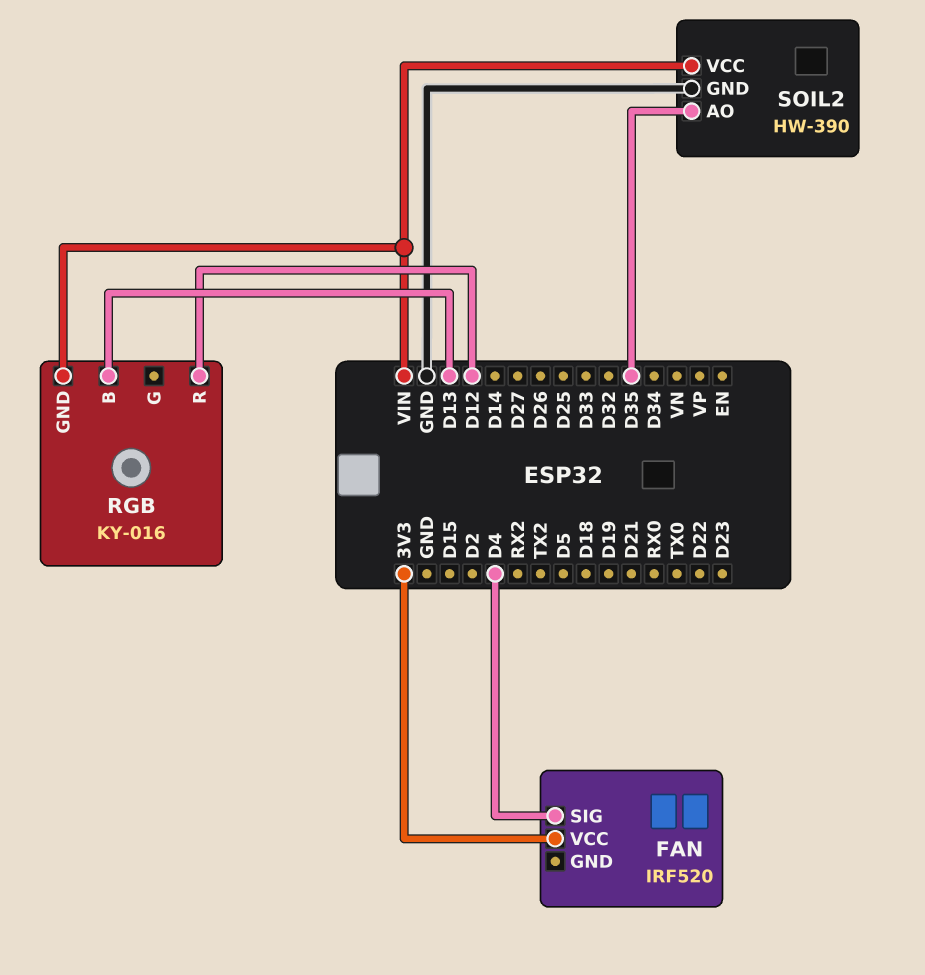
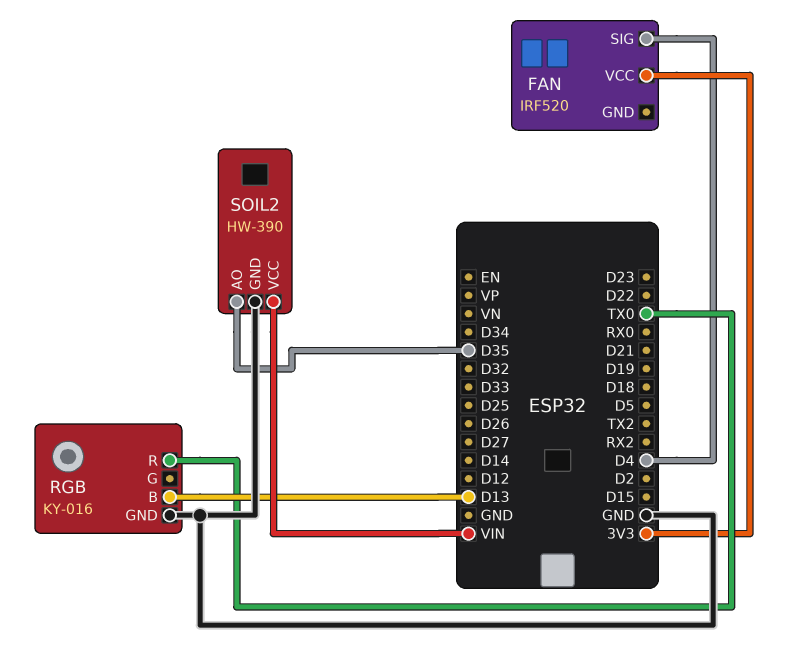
RGB pin GND: VIN -> GND
RGB pin R: D12 -> TX0

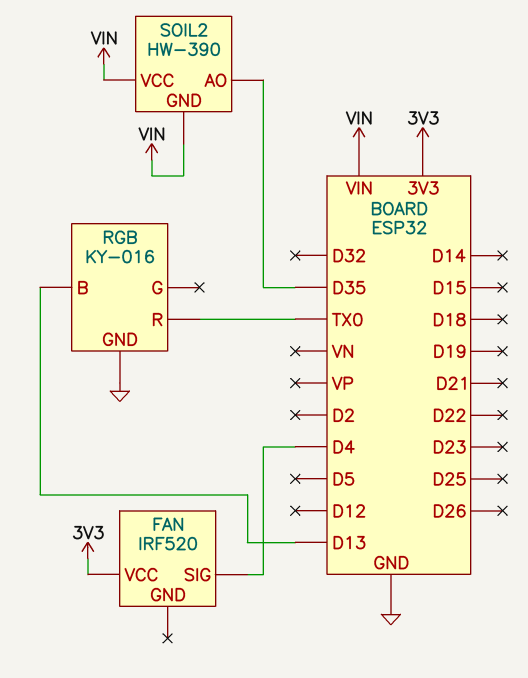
SOIL2 pin GND: GND -> VIN

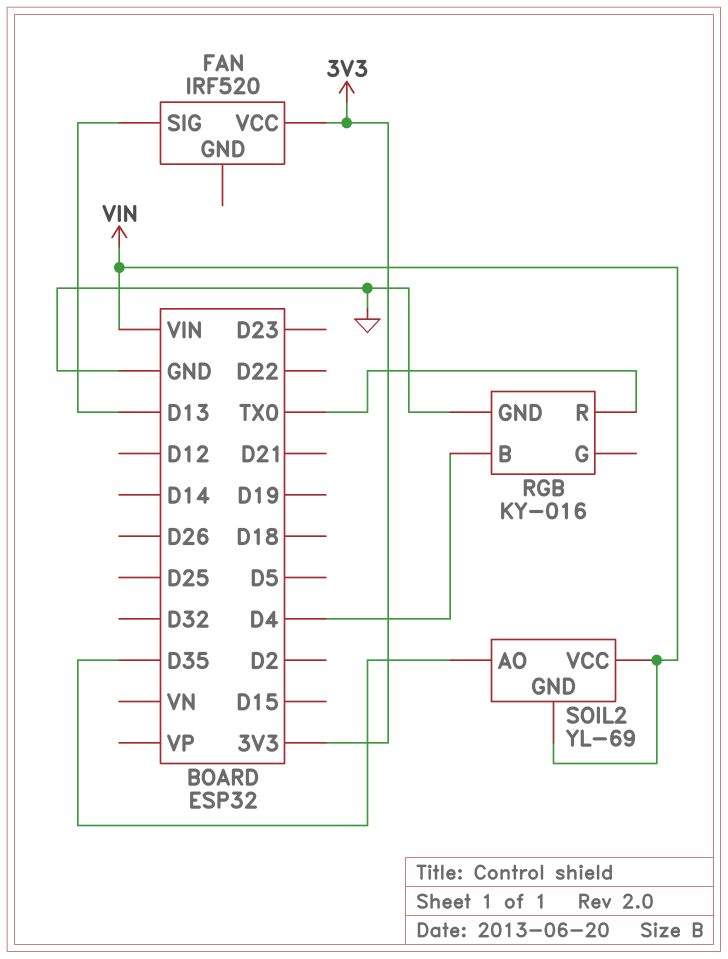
FAN pin SIG: D4 -> D13
RGB pin B: D13 -> D4
SOIL2: HW-390 -> YL-69

